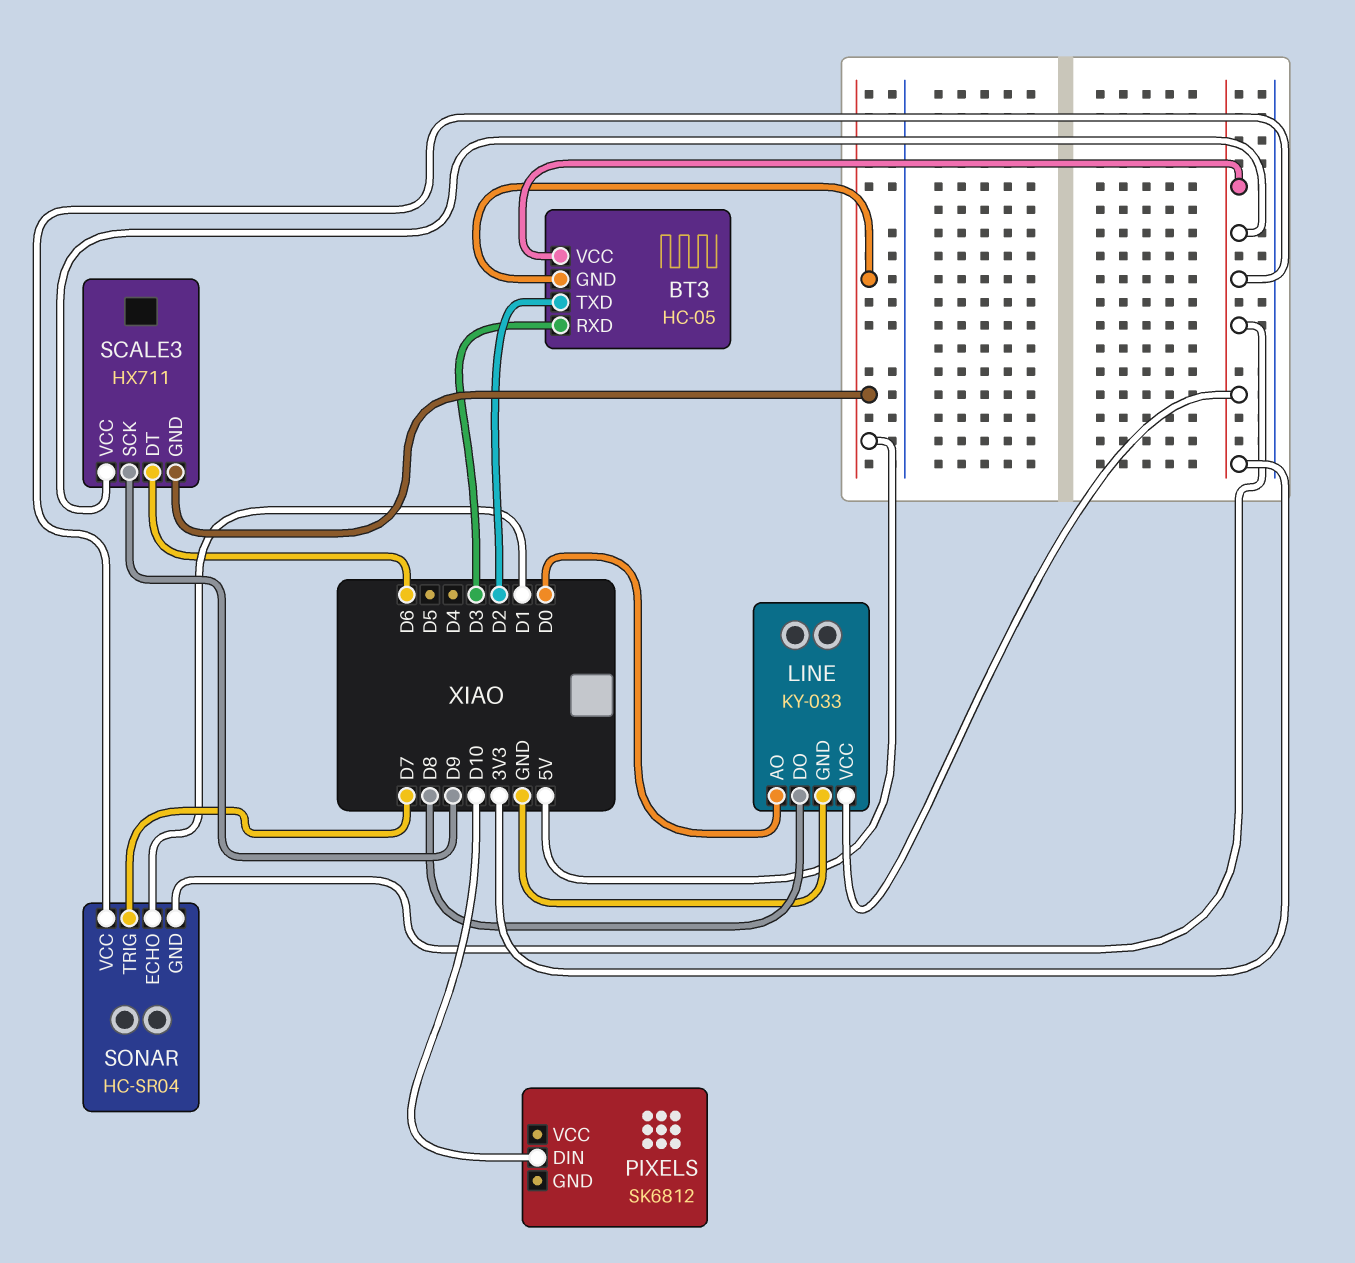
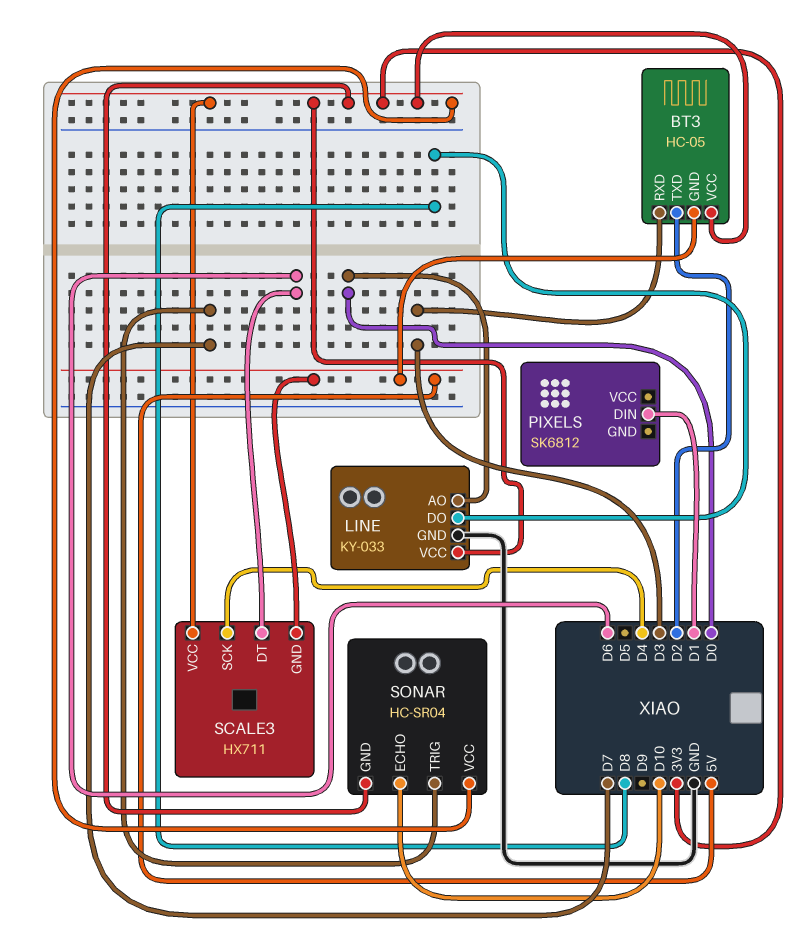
PIXELS pin DIN: D10 -> D1
SCALE3 pin SCK: D9 -> D4
SONAR pin ECHO: D1 -> D10

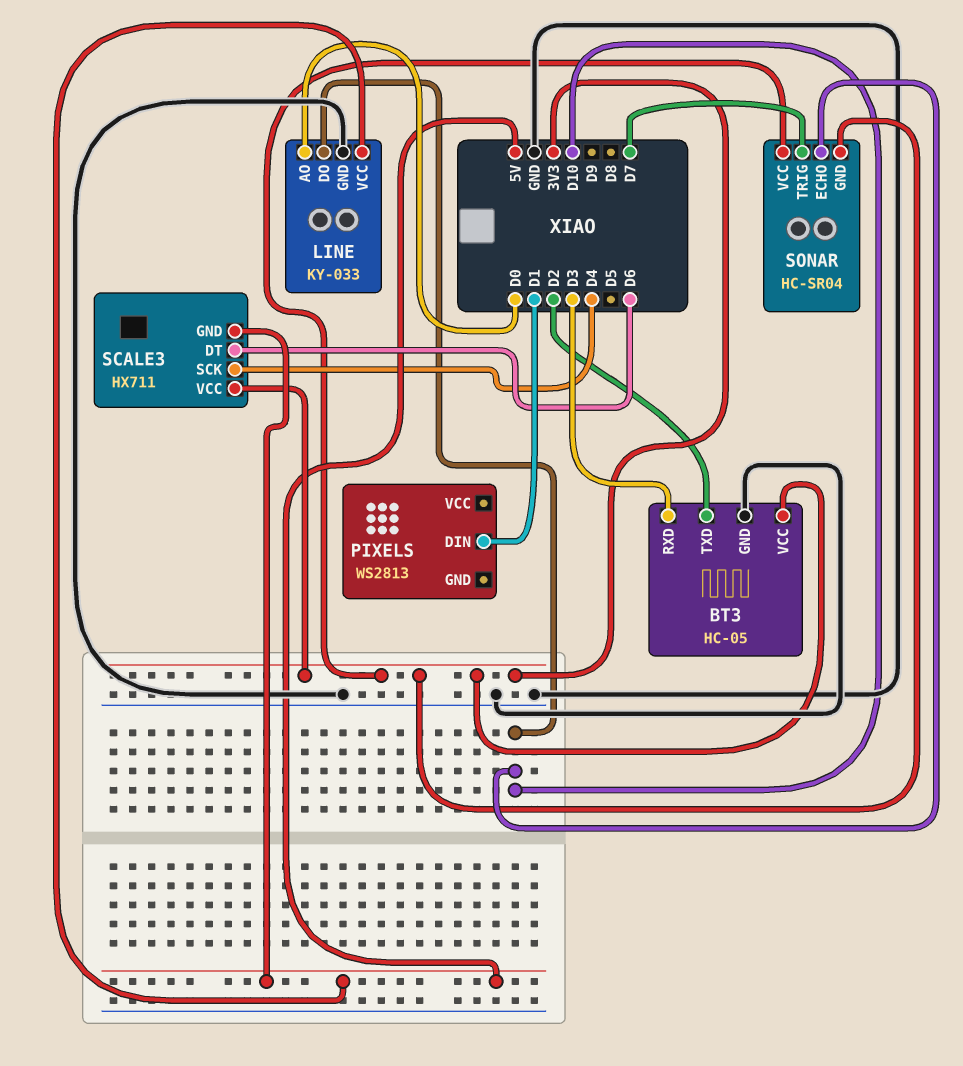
BT3 pin GND: 5V -> GND
LINE pin DO: D8 -> D10
LINE pin VCC: 3V3 -> 5V
PIXELS: SK6812 -> WS2813

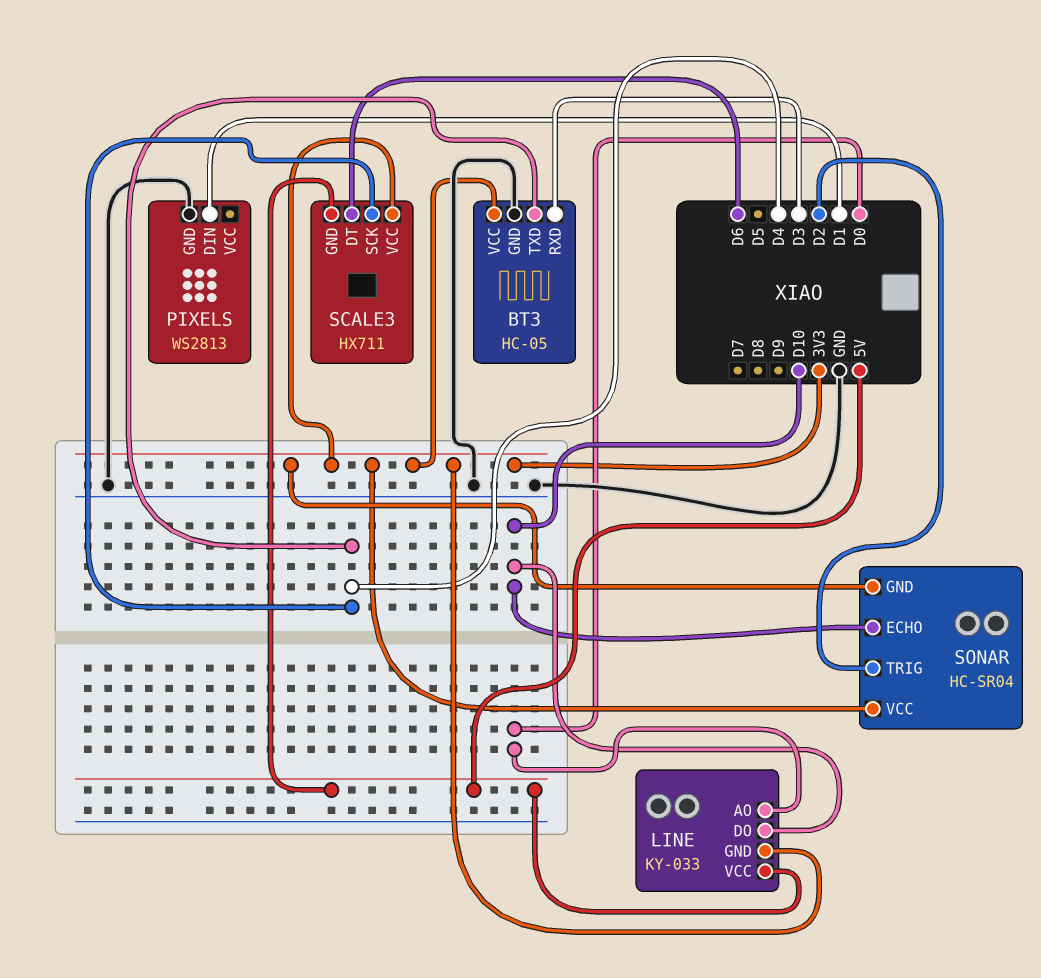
BT3 pin TXD: D2 -> D4
LINE pin GND: GND -> 3V3
PIXELS pin GND: none -> GND
SONAR pin TRIG: D7 -> D2

